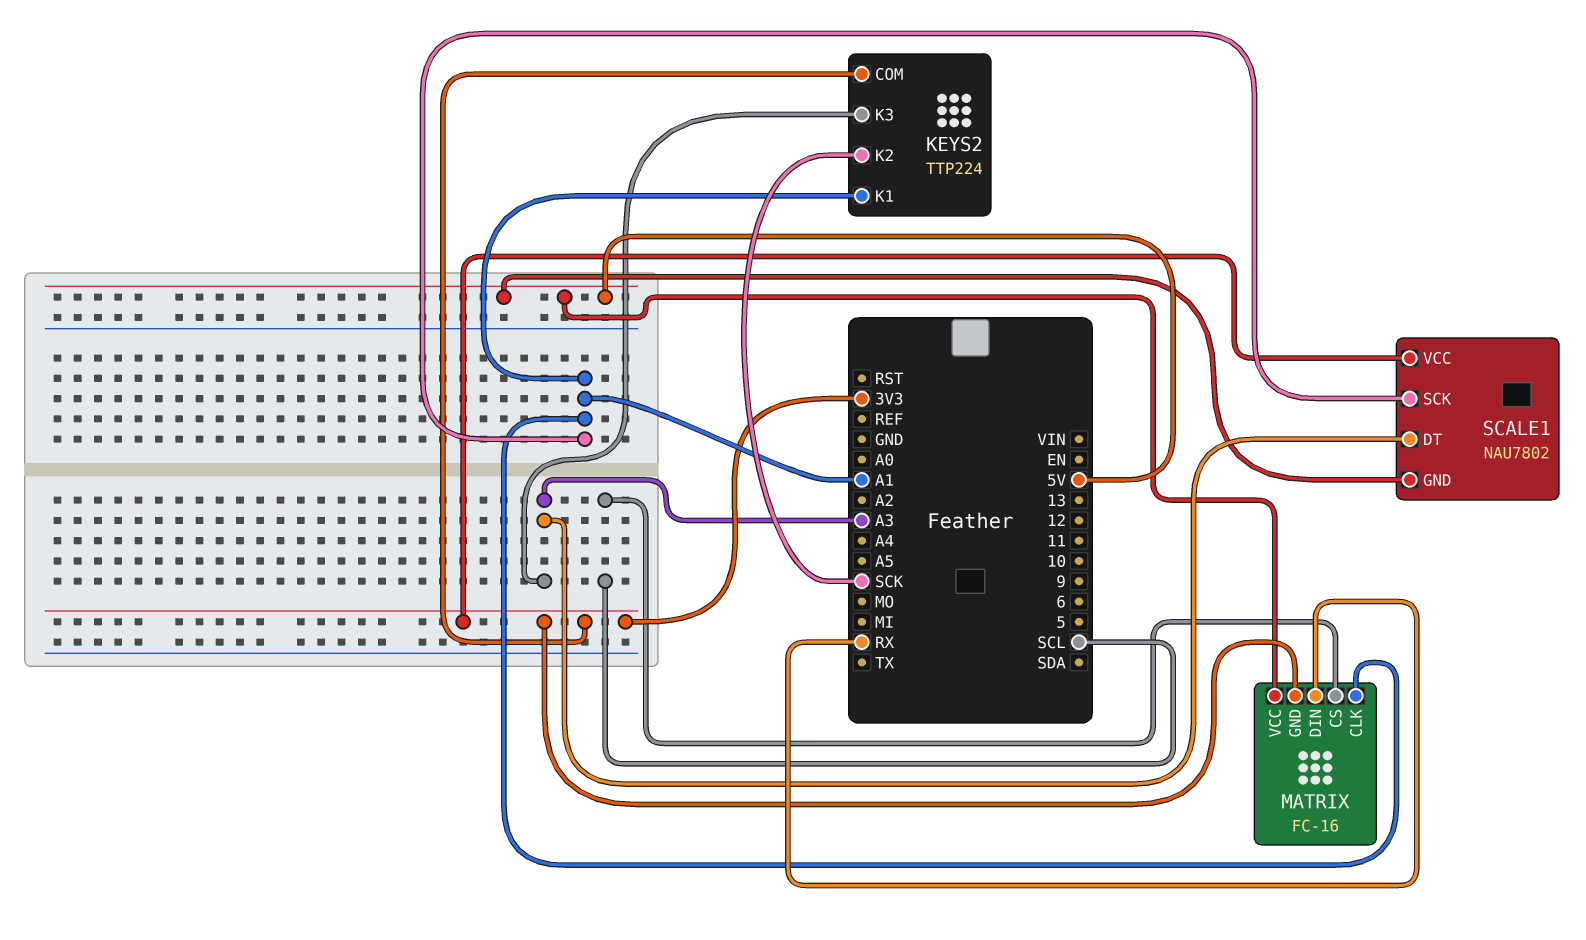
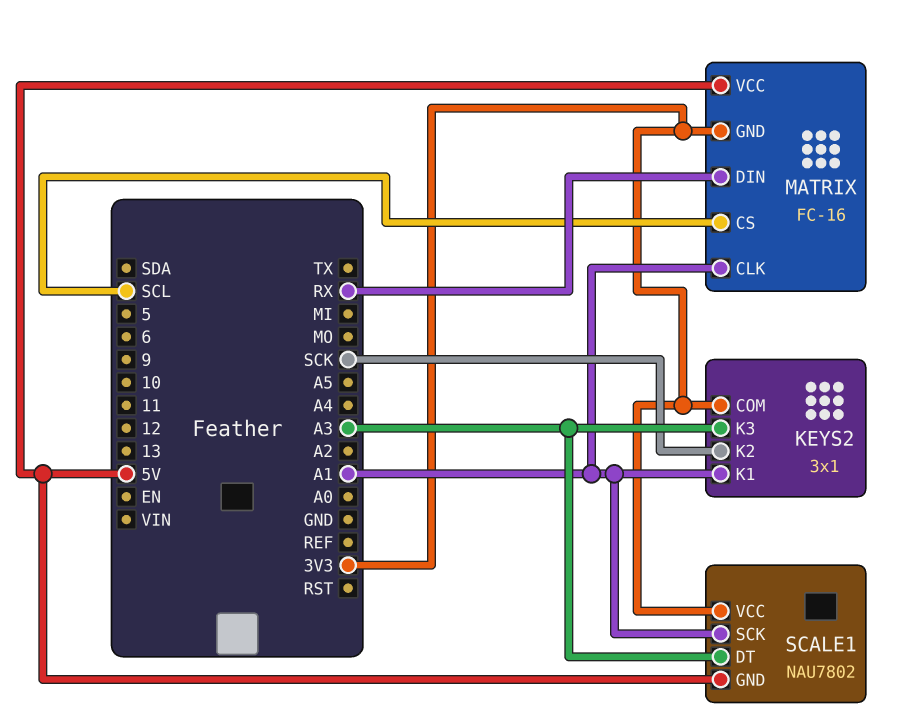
KEYS2: TTP224 -> 3x1

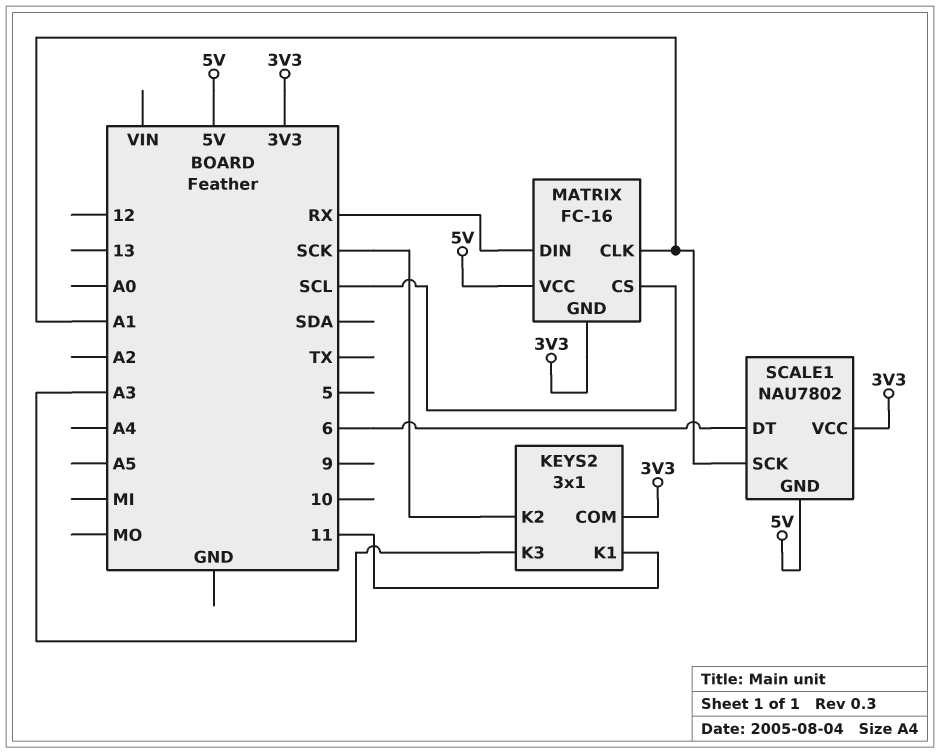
KEYS2 pin K1: A1 -> 11
SCALE1 pin DT: A3 -> 6

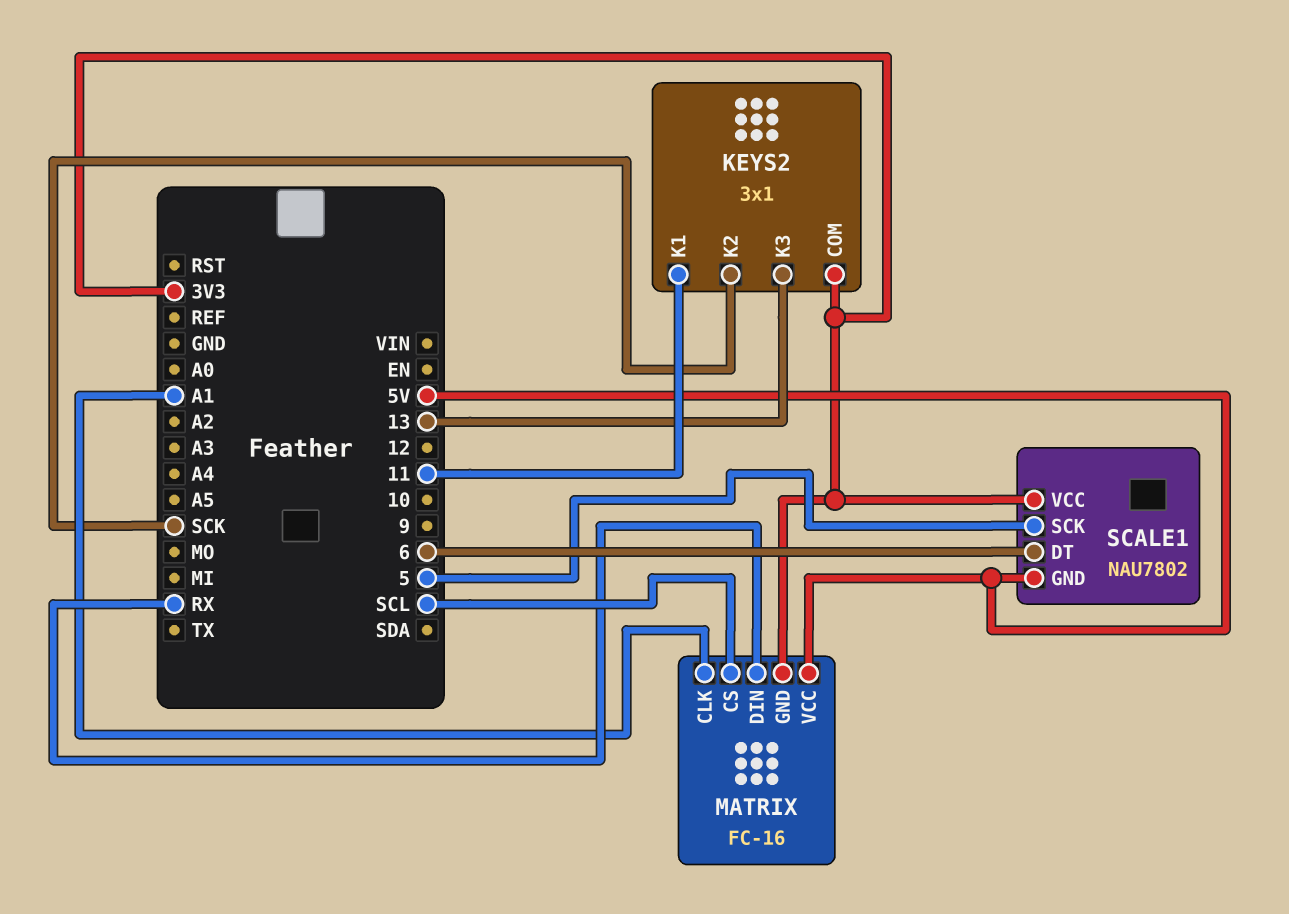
KEYS2 pin K3: A3 -> 13
SCALE1 pin SCK: A1 -> 5

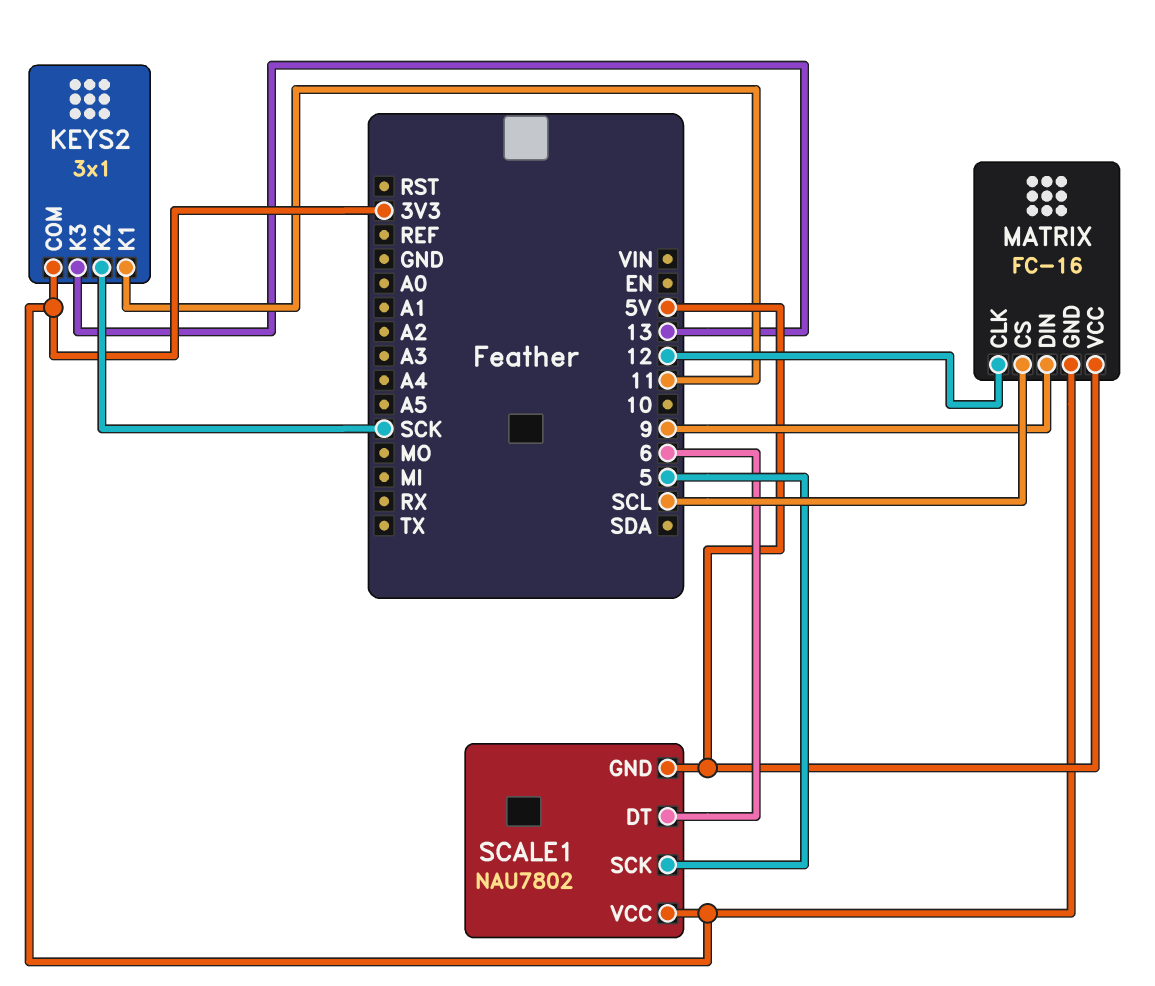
MATRIX pin CLK: A1 -> 12
MATRIX pin DIN: RX -> 9

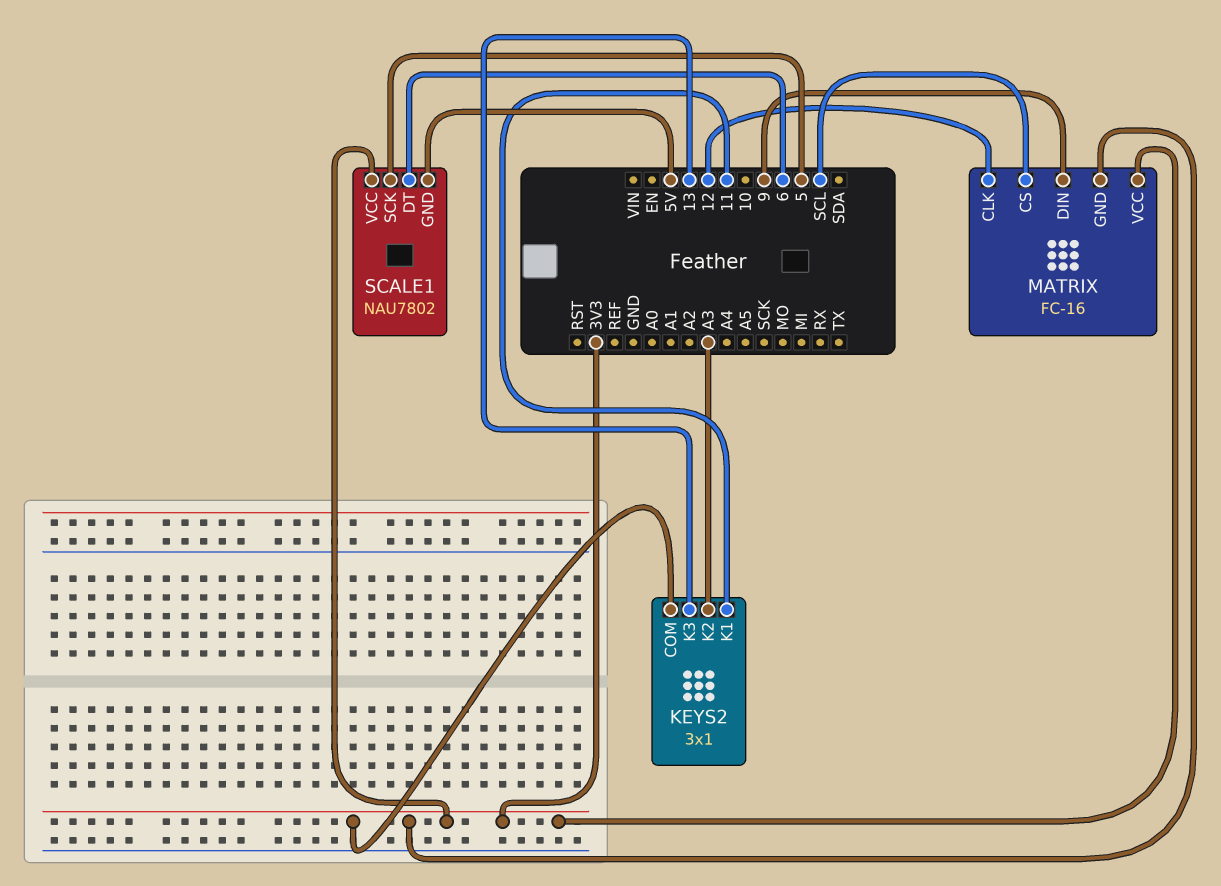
KEYS2 pin K2: SCK -> A3
MATRIX pin VCC: 5V -> 3V3

